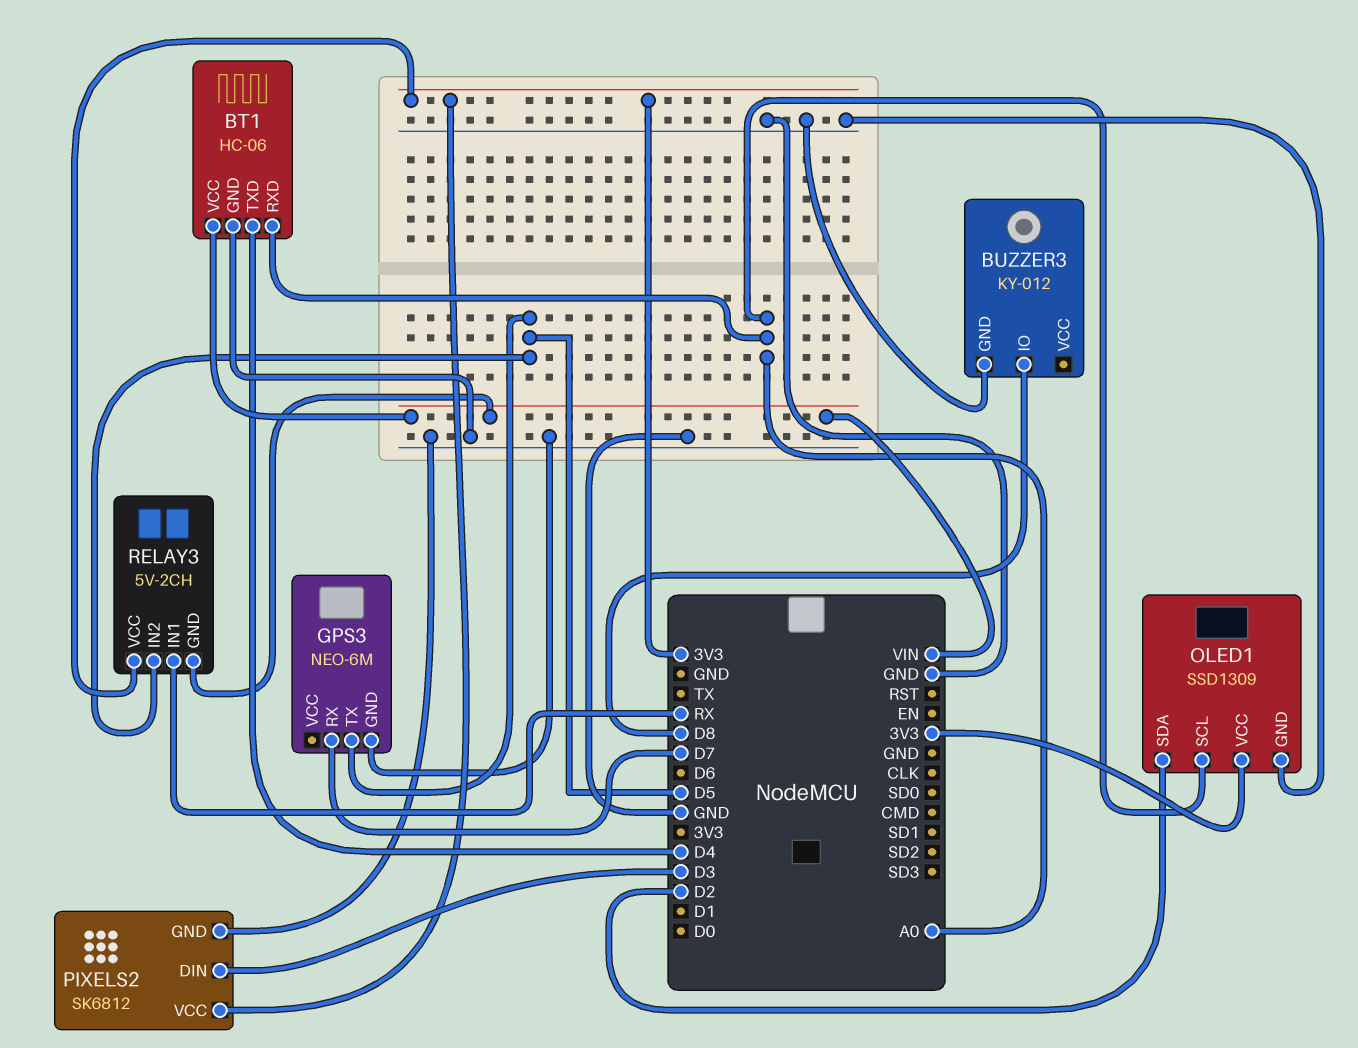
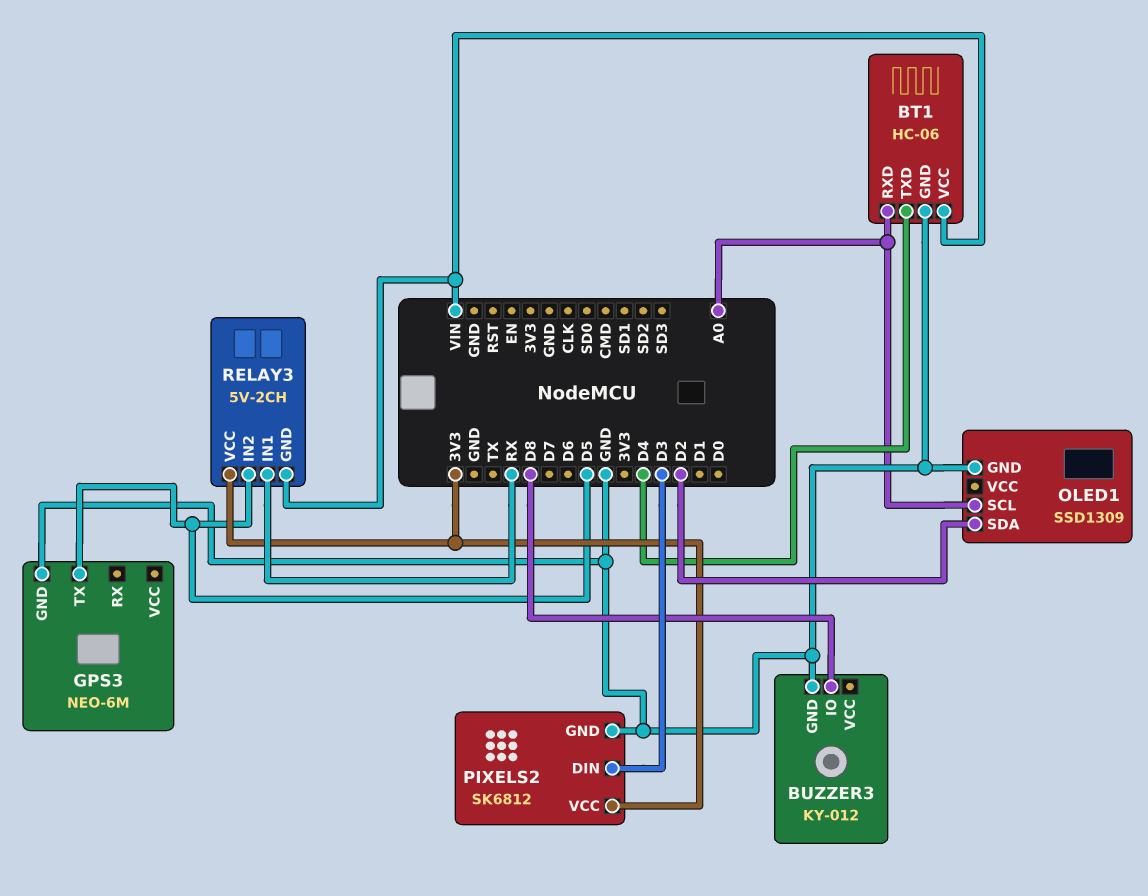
GPS3 pin RX: D7 -> none
OLED1 pin VCC: 3V3 -> none

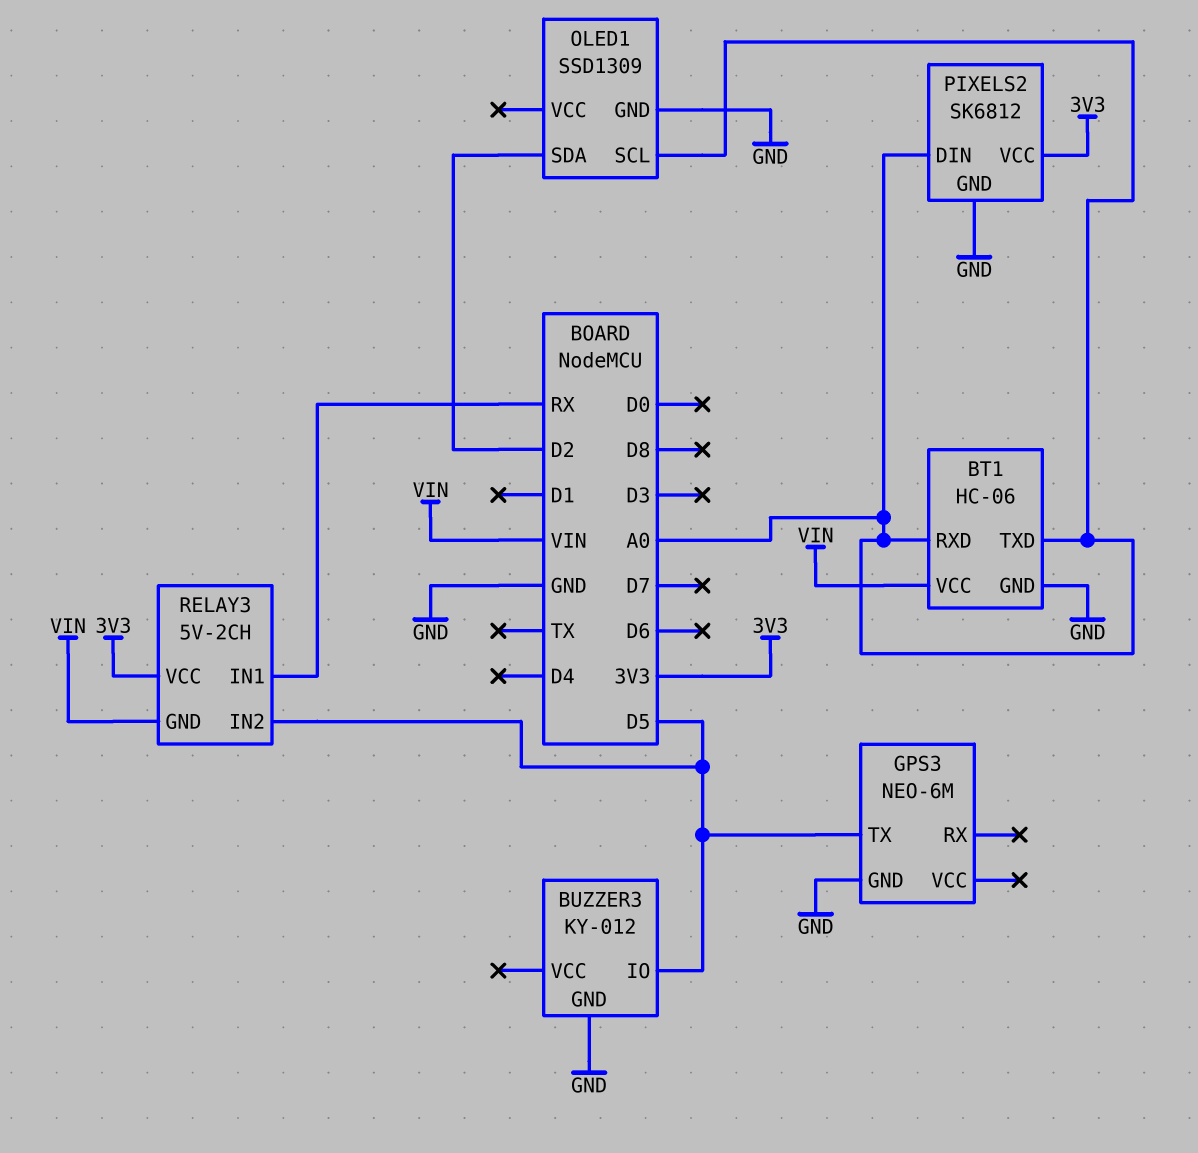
BT1 pin TXD: D4 -> A0
BUZZER3 pin IO: D8 -> D5
PIXELS2 pin DIN: D3 -> A0

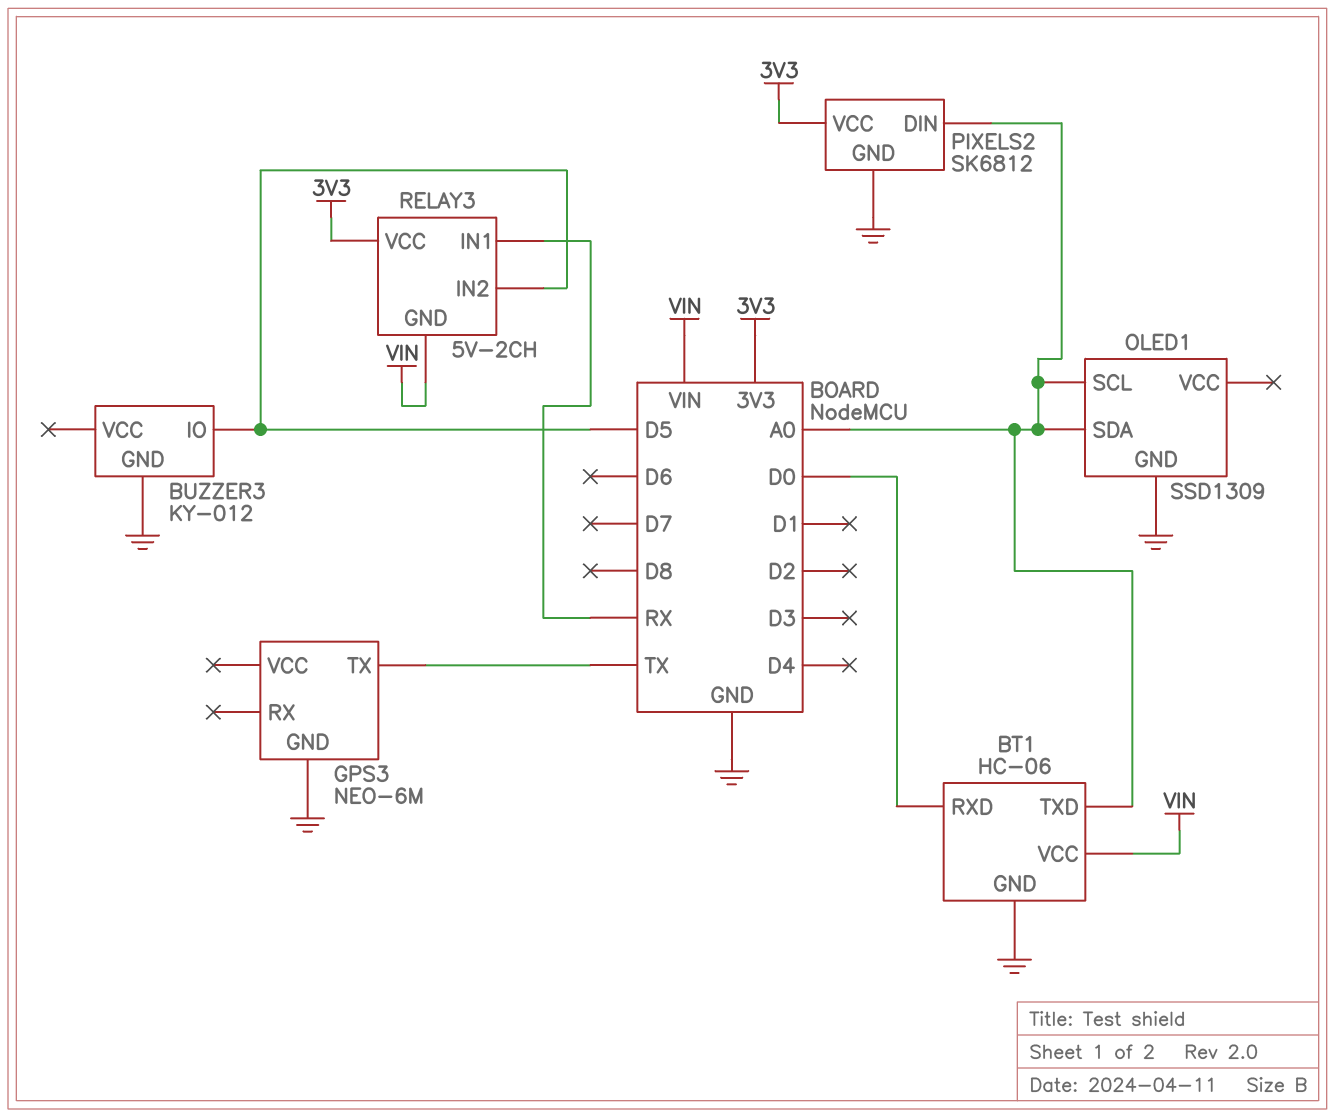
BT1 pin RXD: A0 -> D0
GPS3 pin TX: D5 -> TX
OLED1 pin SDA: D2 -> A0

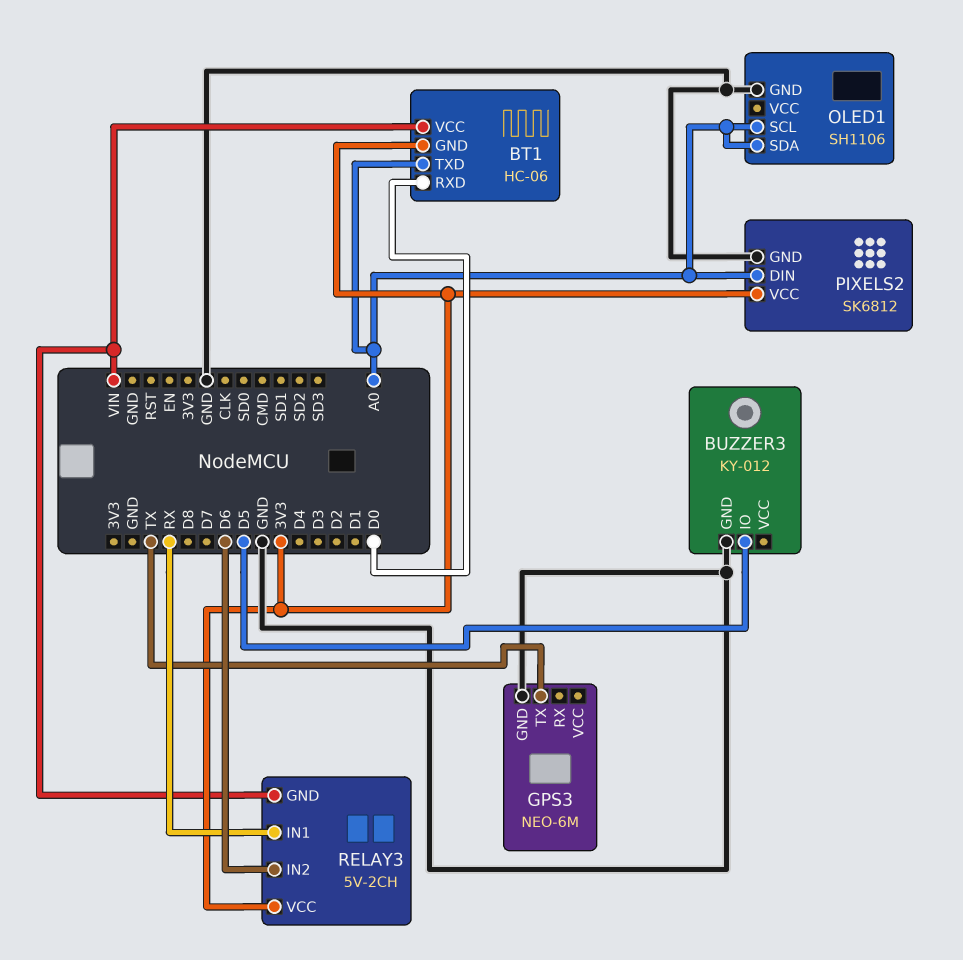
BT1 pin GND: GND -> 3V3
OLED1: SSD1309 -> SH1106
RELAY3 pin IN2: D5 -> D6

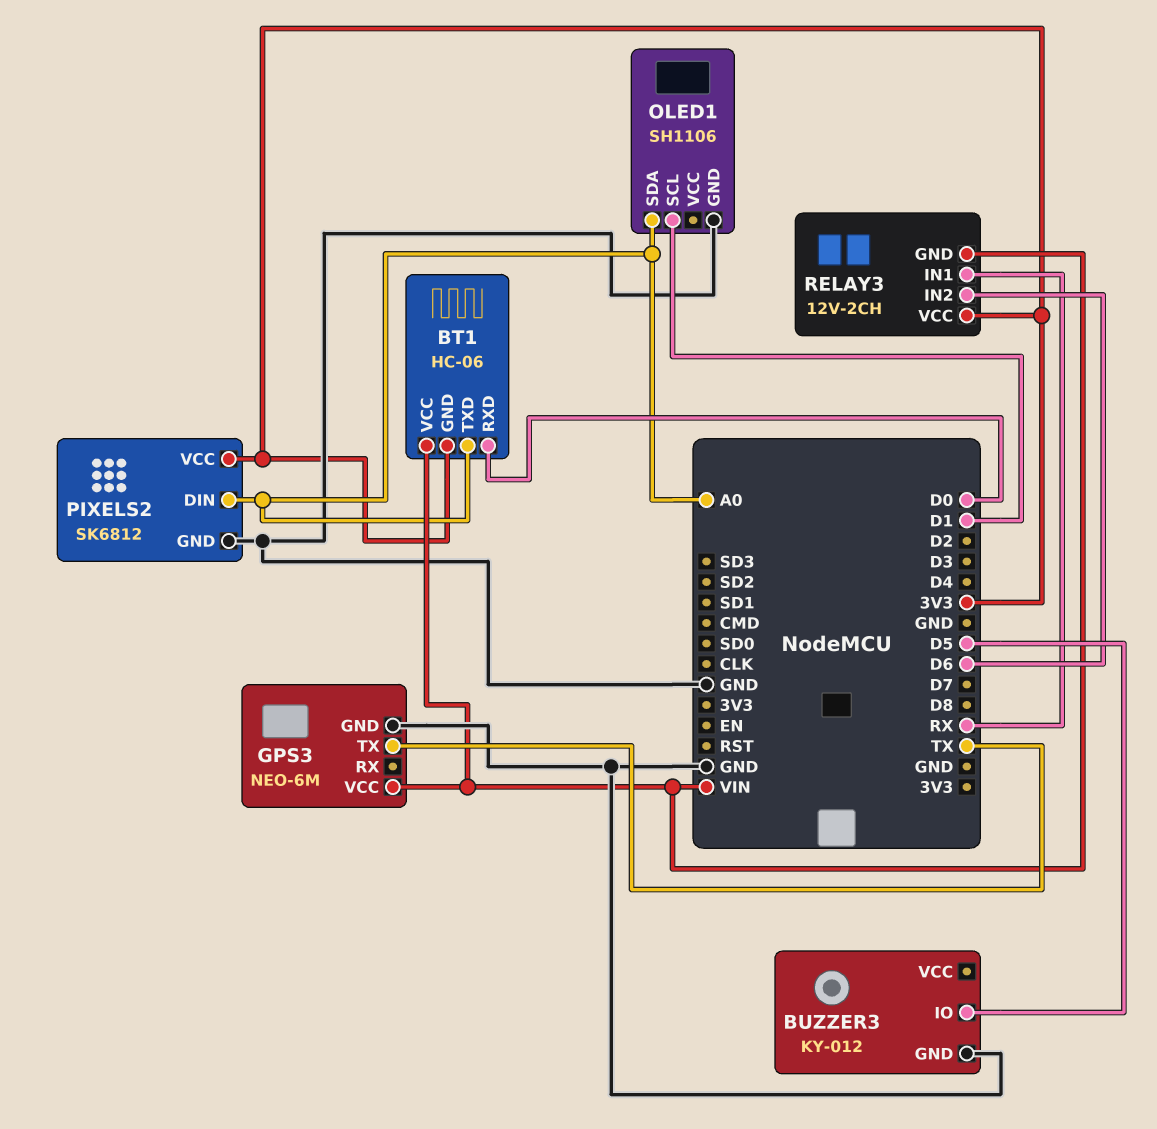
GPS3 pin VCC: none -> VIN
OLED1 pin SCL: A0 -> D1
RELAY3: 5V-2CH -> 12V-2CH

